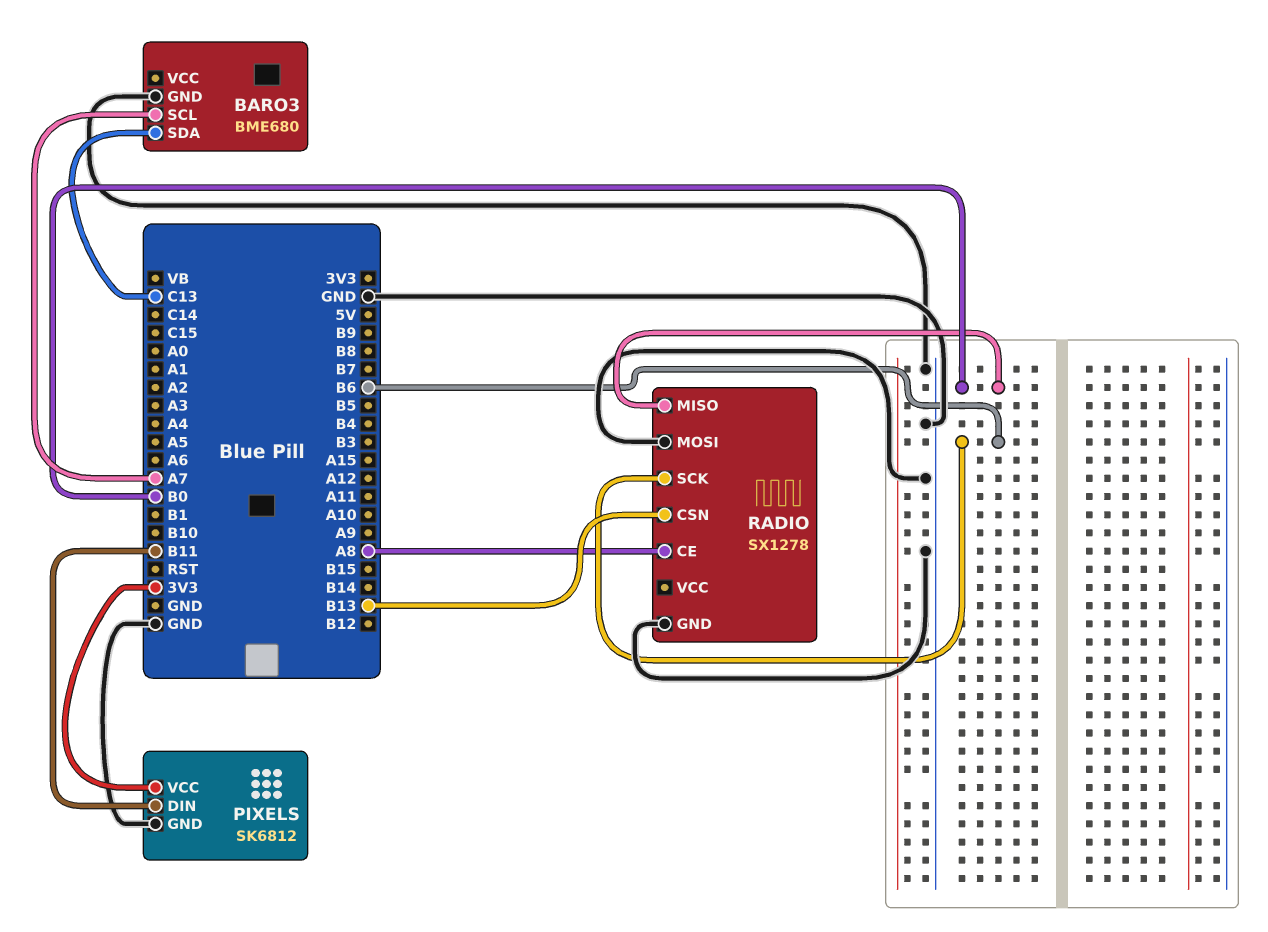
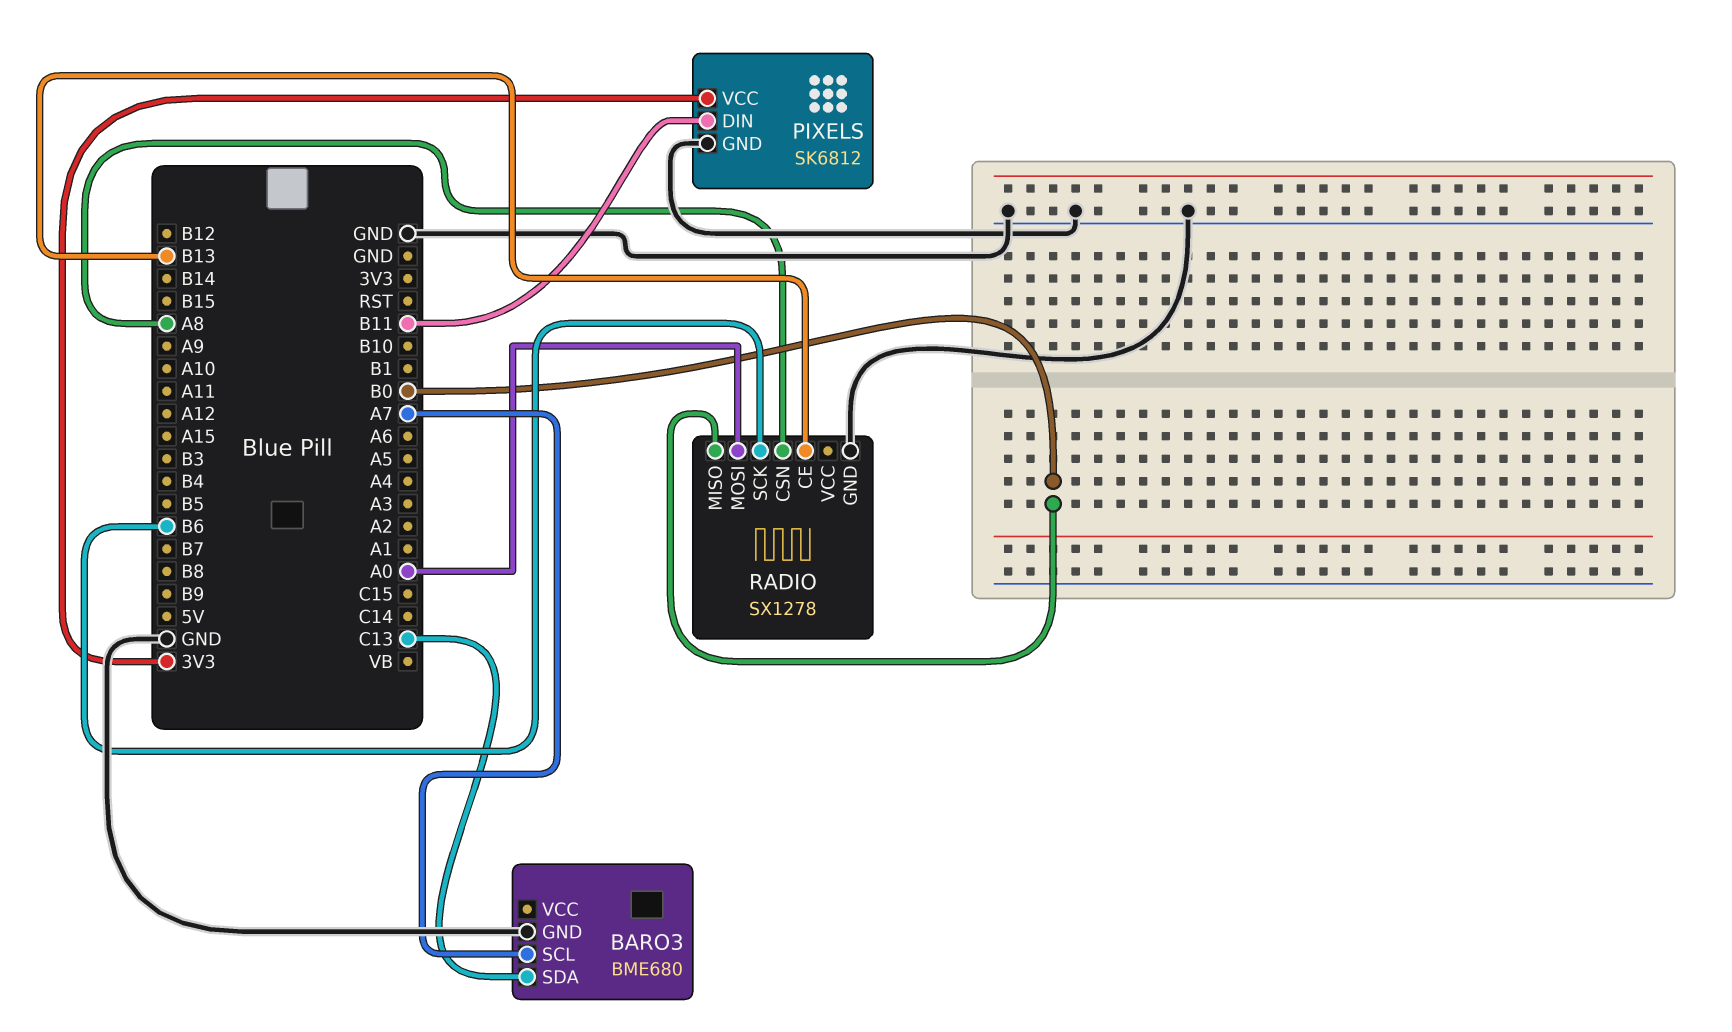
RADIO pin CE: A8 -> B13
RADIO pin CSN: B13 -> A8
RADIO pin MOSI: GND -> A0

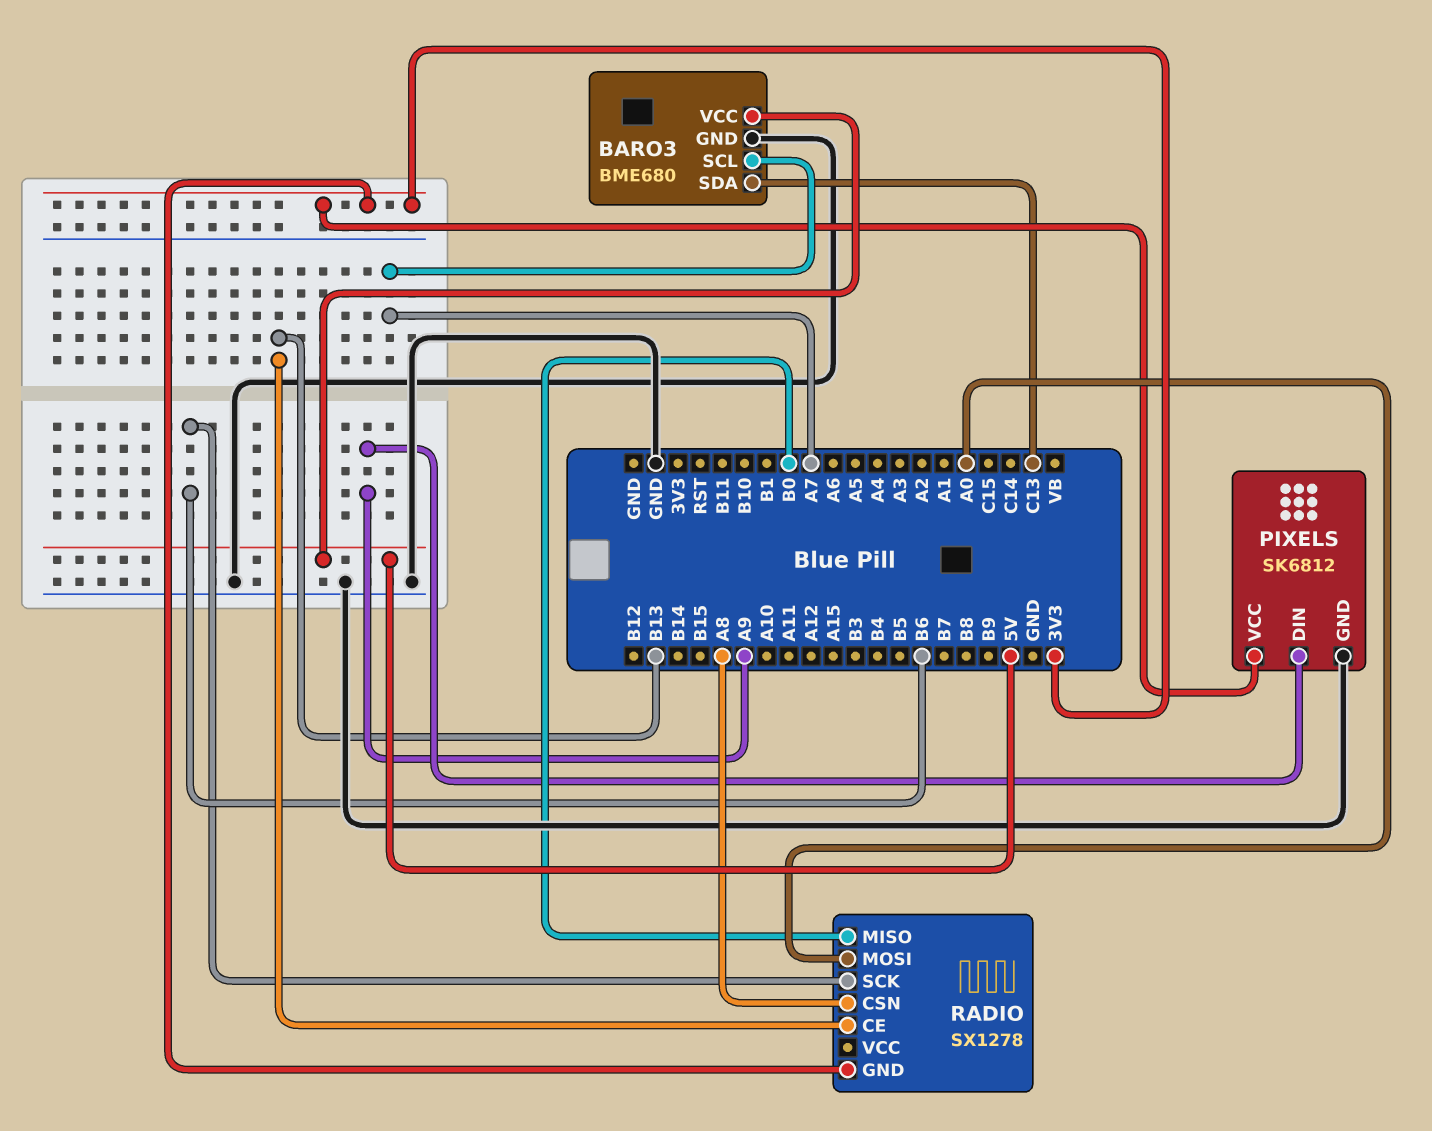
BARO3 pin VCC: none -> 5V
PIXELS pin DIN: B11 -> A9
RADIO pin GND: GND -> 3V3

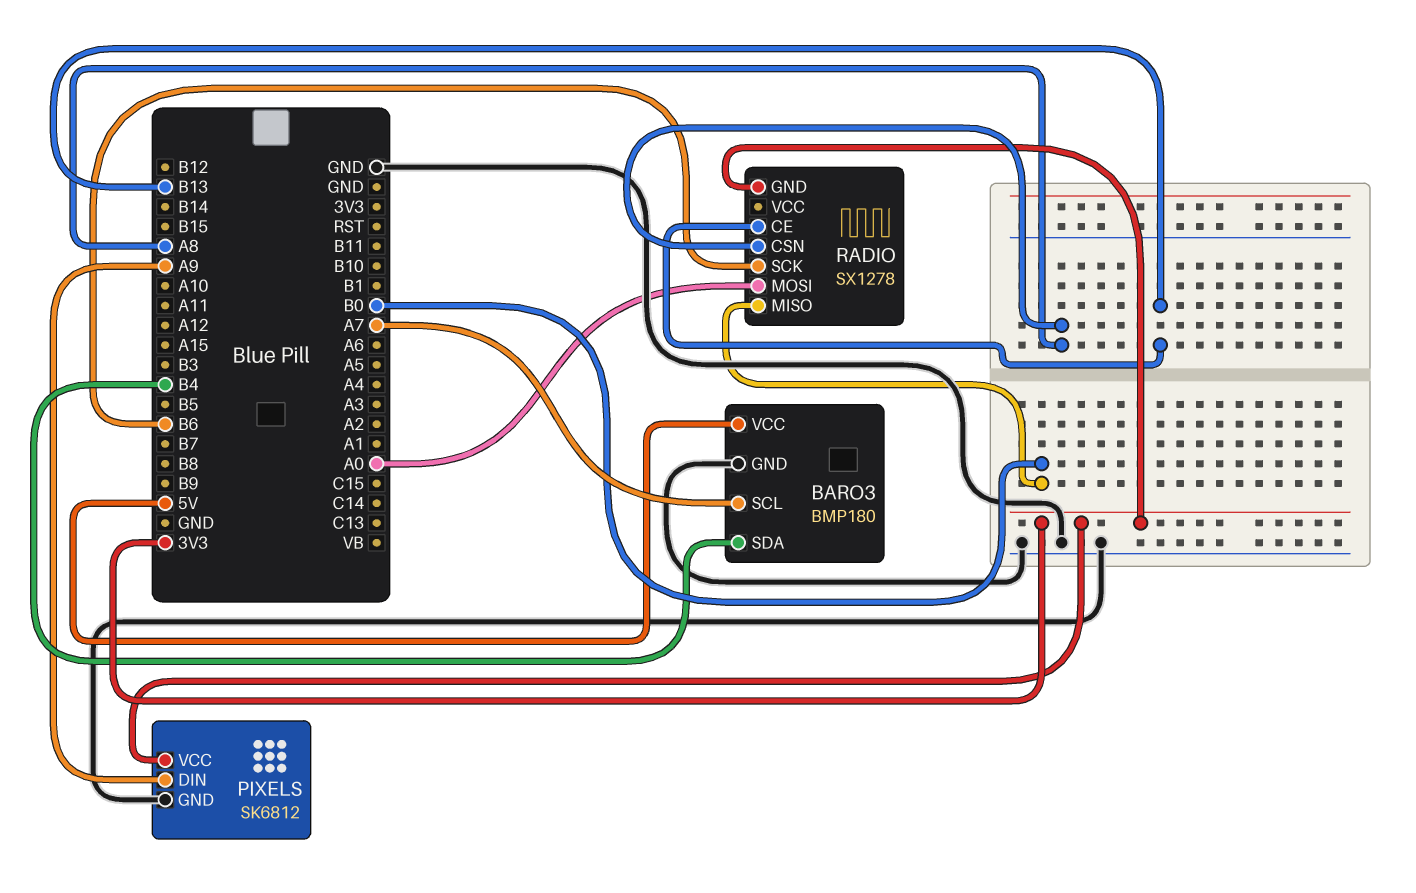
BARO3: BME680 -> BMP180
BARO3 pin SDA: C13 -> B4

